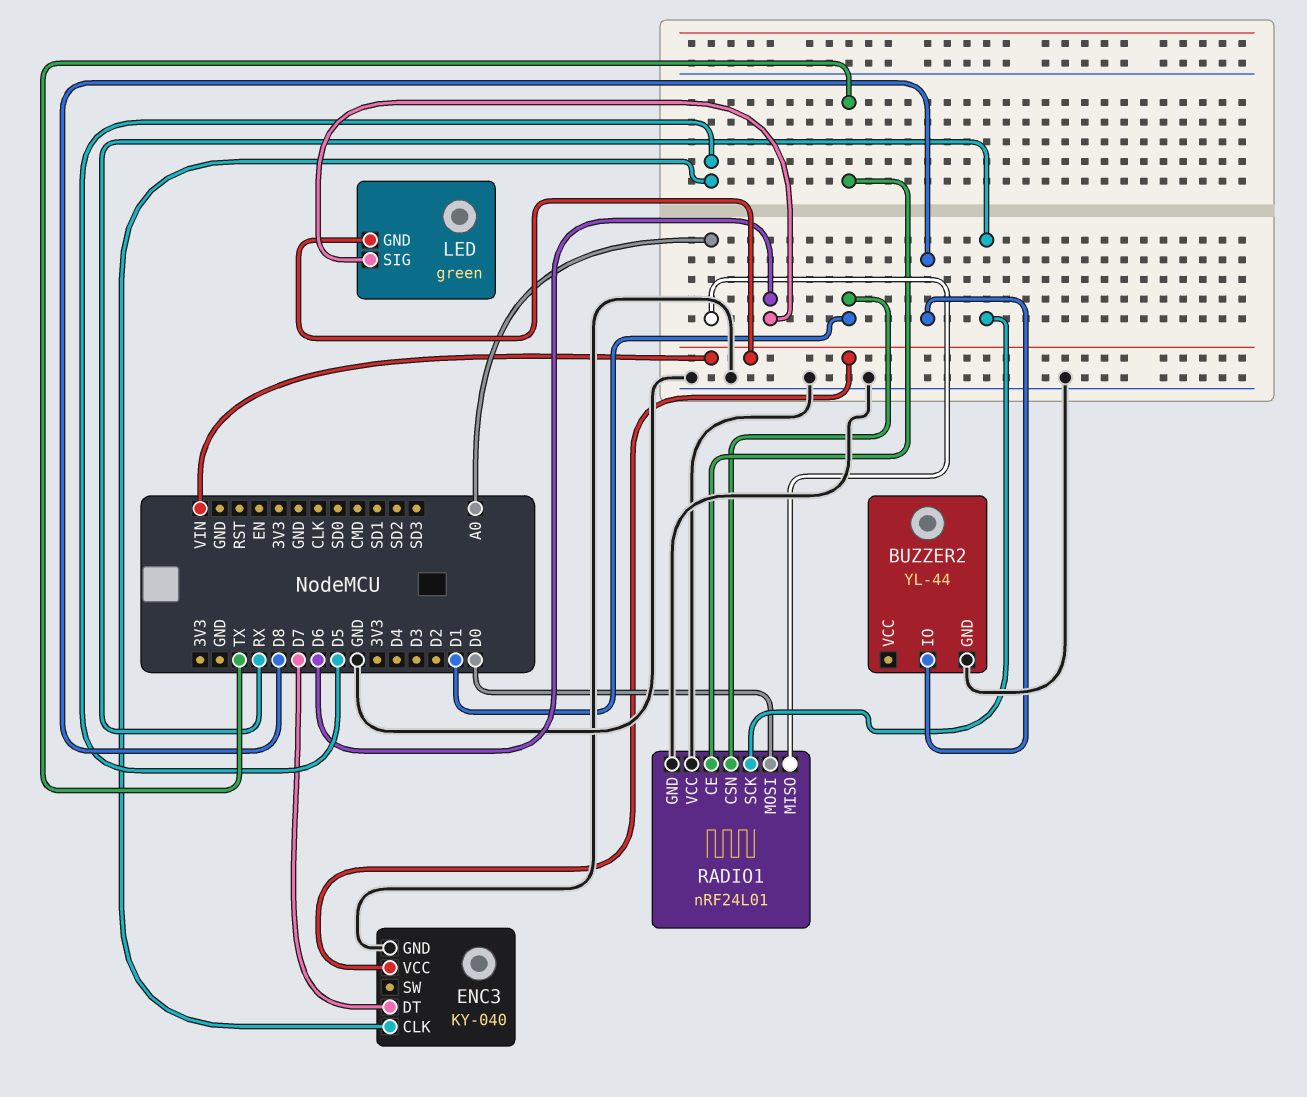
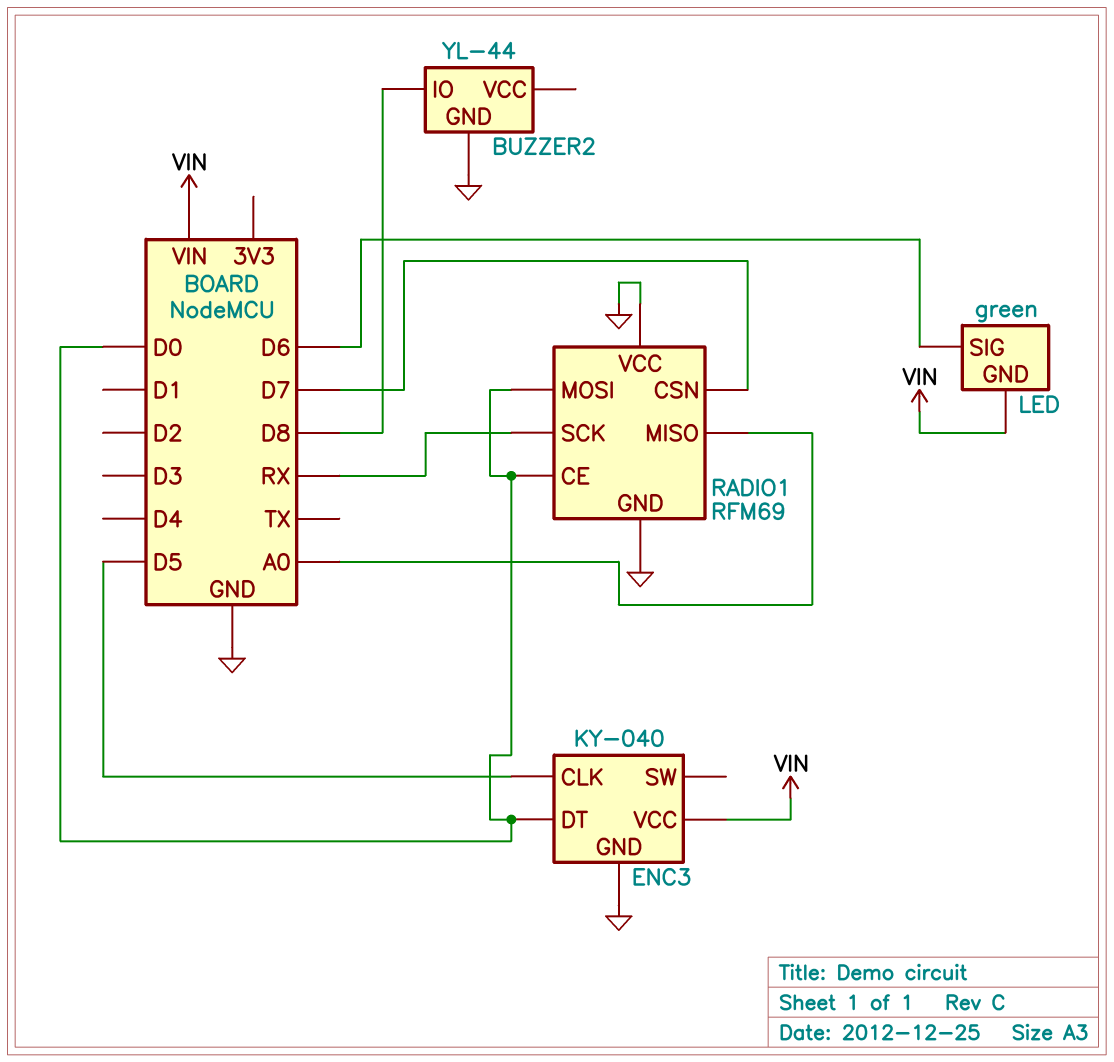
ENC3 pin DT: D7 -> D0
RADIO1: nRF24L01 -> RFM69
RADIO1 pin CE: TX -> D0
RADIO1 pin CSN: D1 -> D7

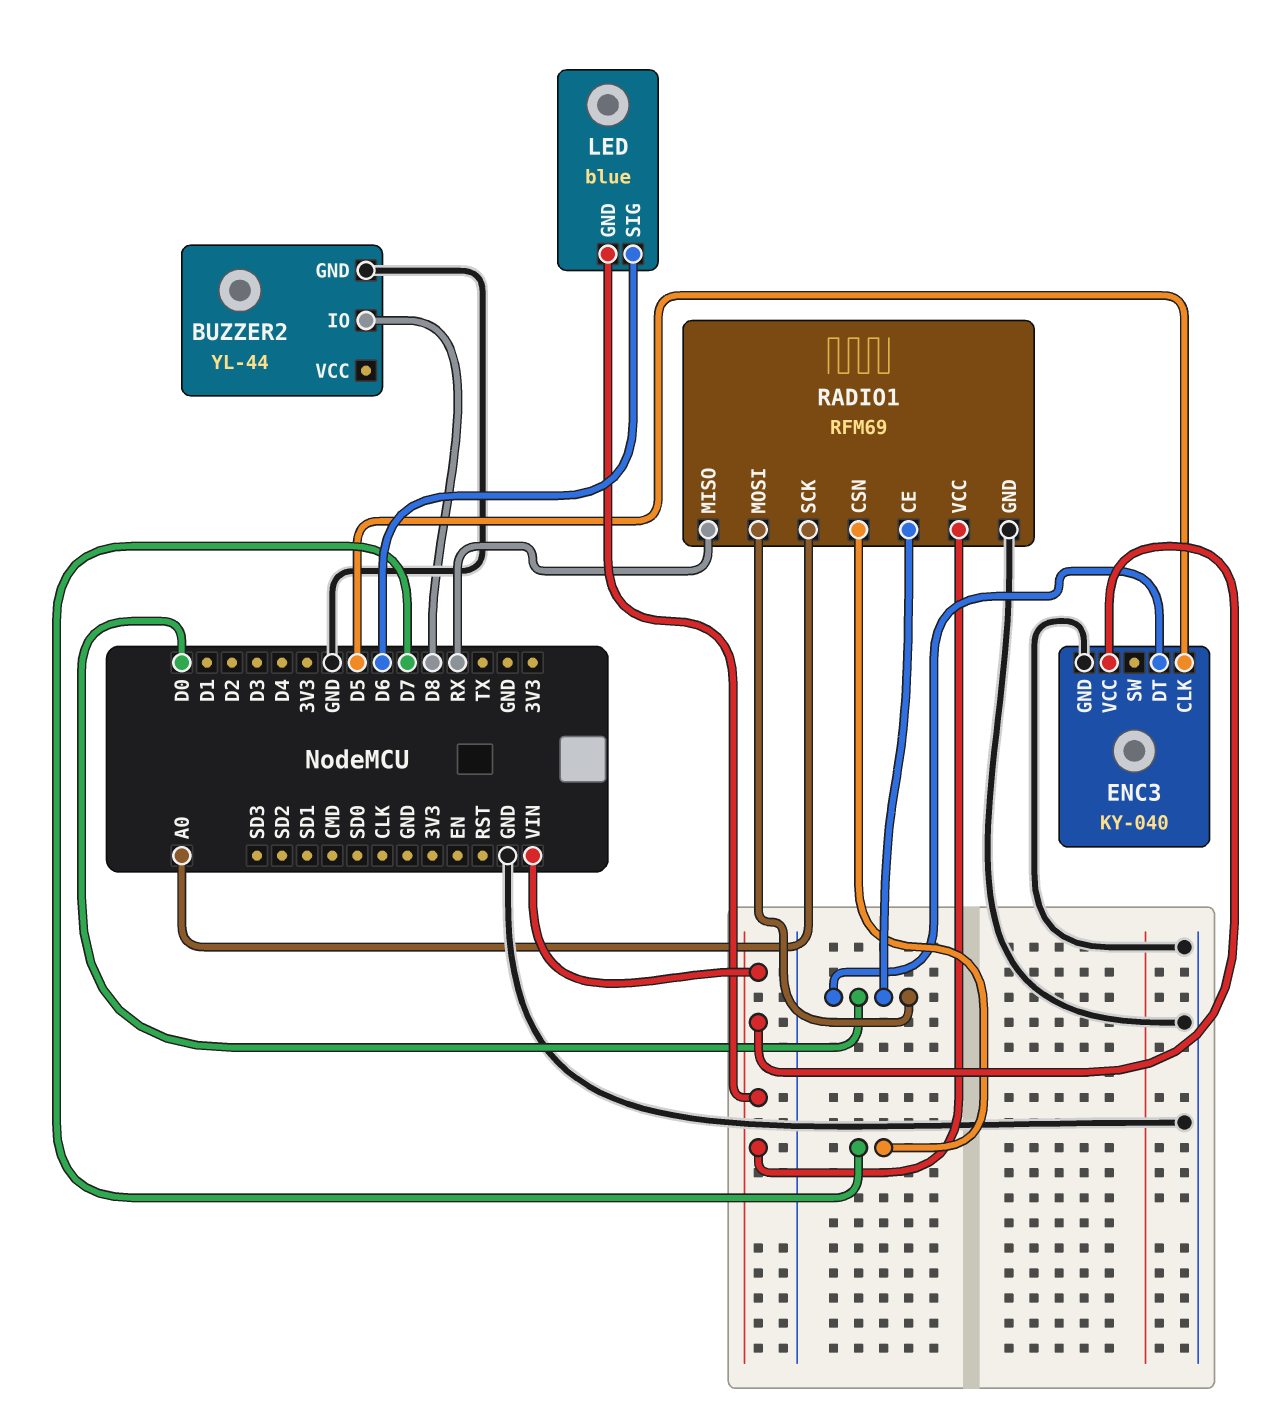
LED: green -> blue
RADIO1 pin MISO: A0 -> RX
RADIO1 pin SCK: RX -> A0
RADIO1 pin VCC: GND -> VIN

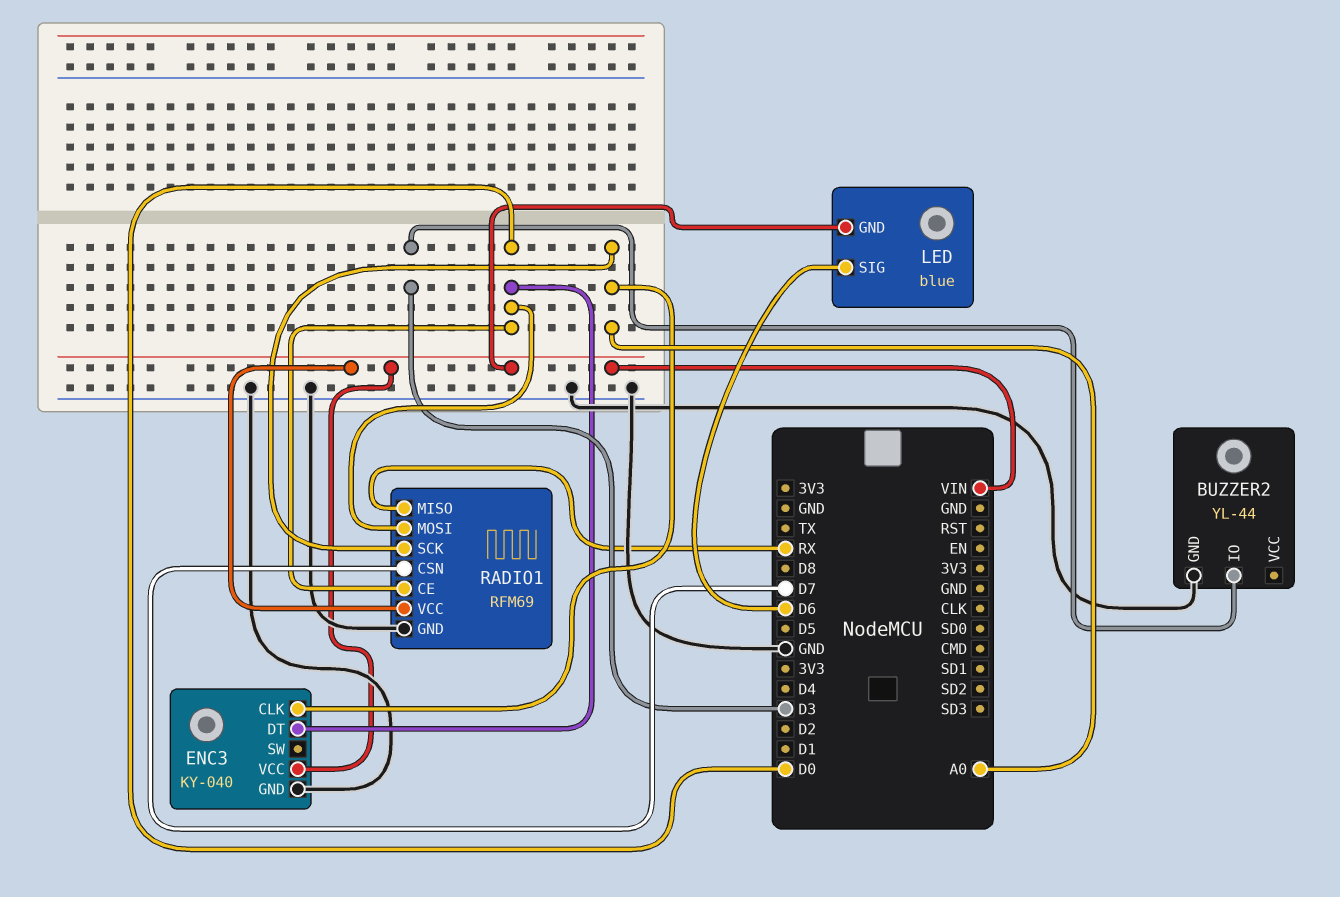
BUZZER2 pin IO: D8 -> D3
ENC3 pin CLK: D5 -> A0

